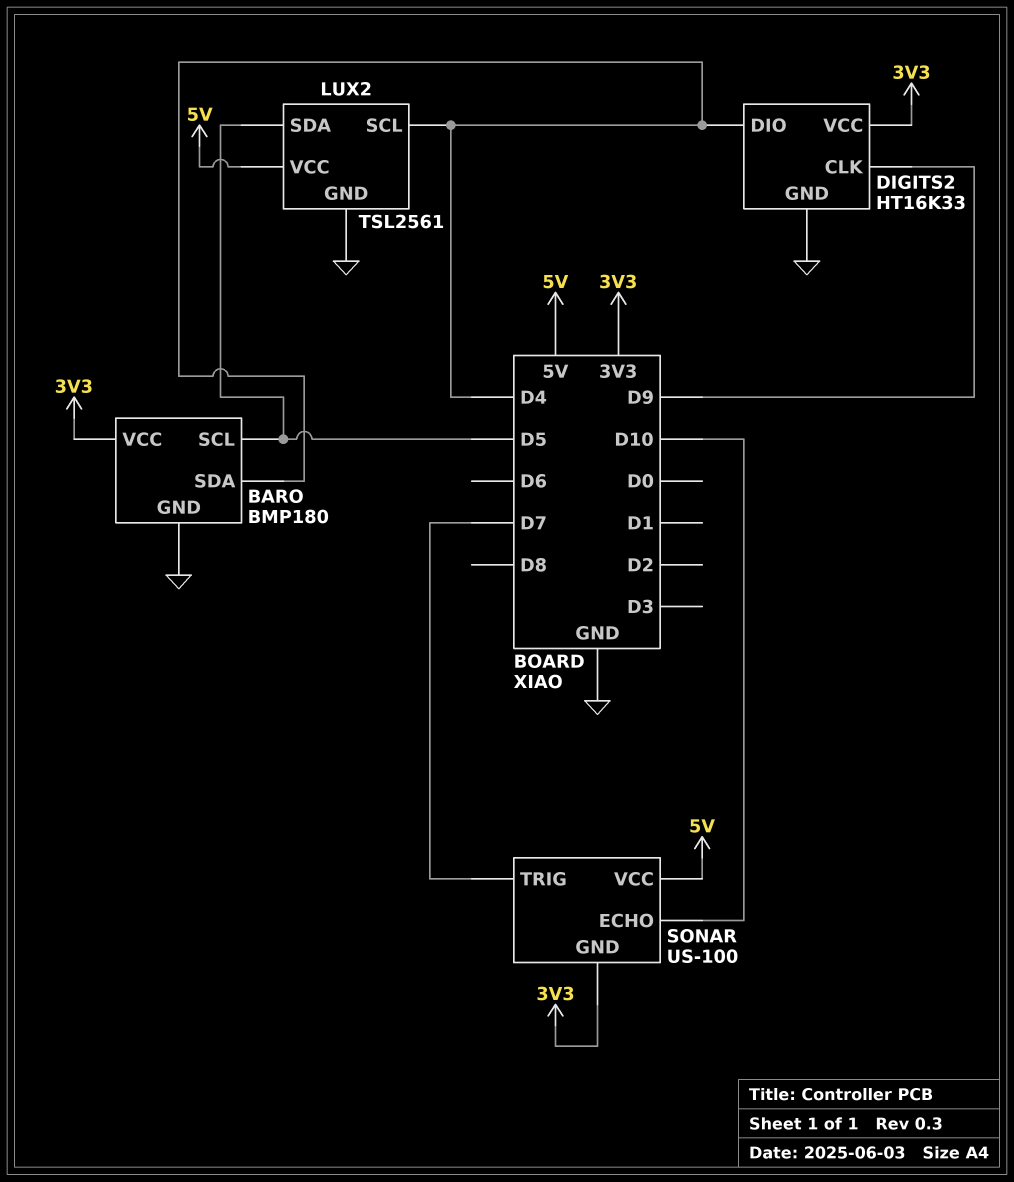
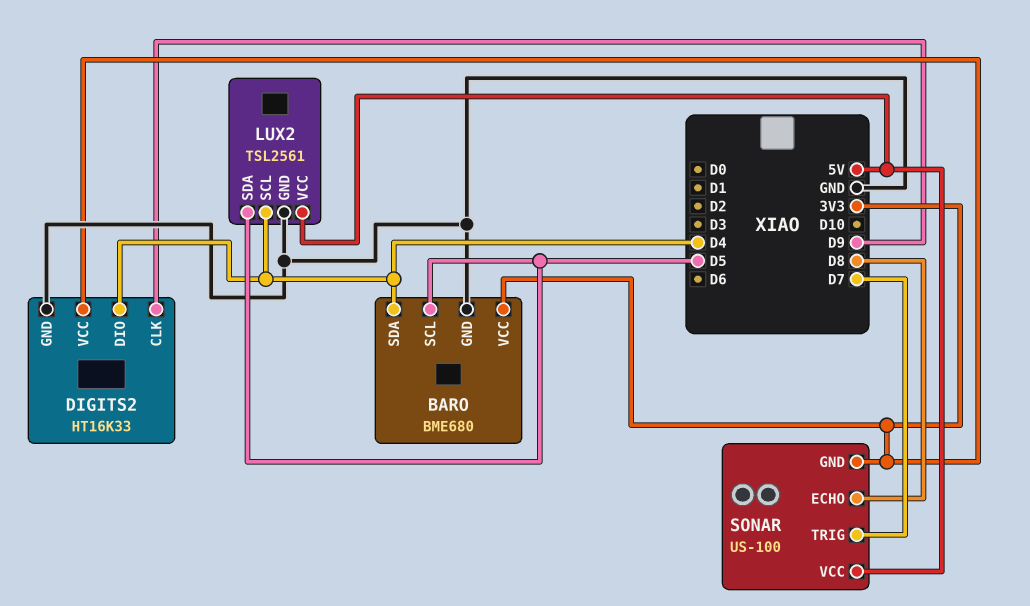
BARO: BMP180 -> BME680
SONAR pin ECHO: D10 -> D8

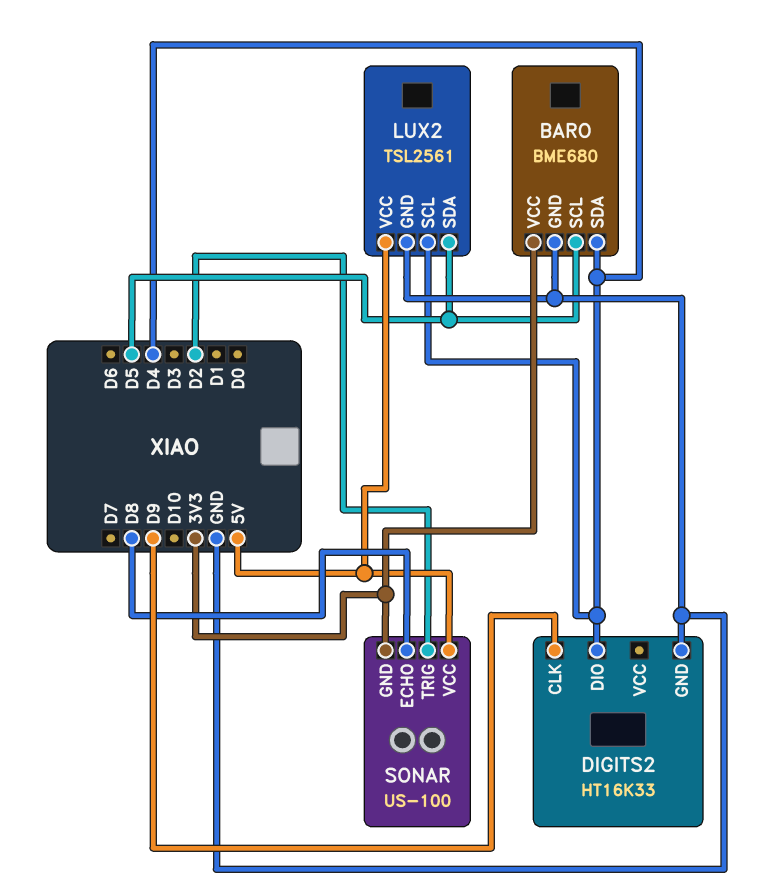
DIGITS2 pin VCC: 3V3 -> none
SONAR pin TRIG: D7 -> D2

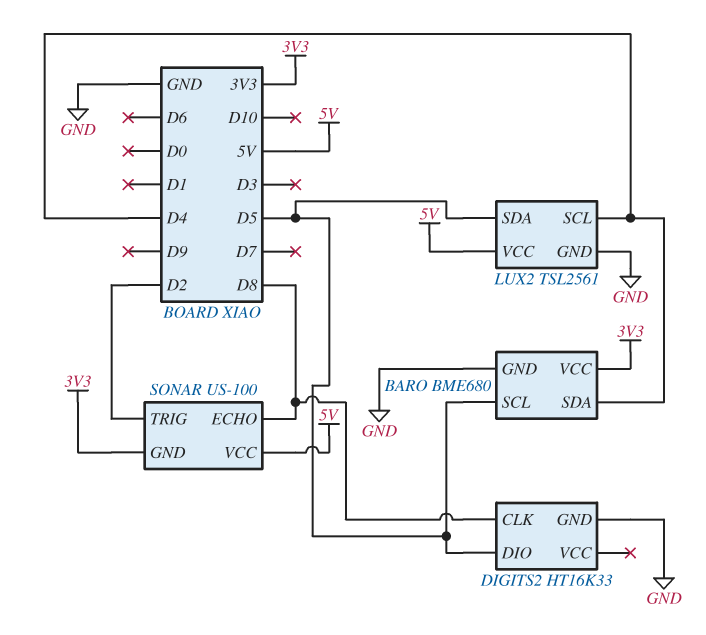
DIGITS2 pin CLK: D9 -> D8
DIGITS2 pin DIO: D4 -> D5

